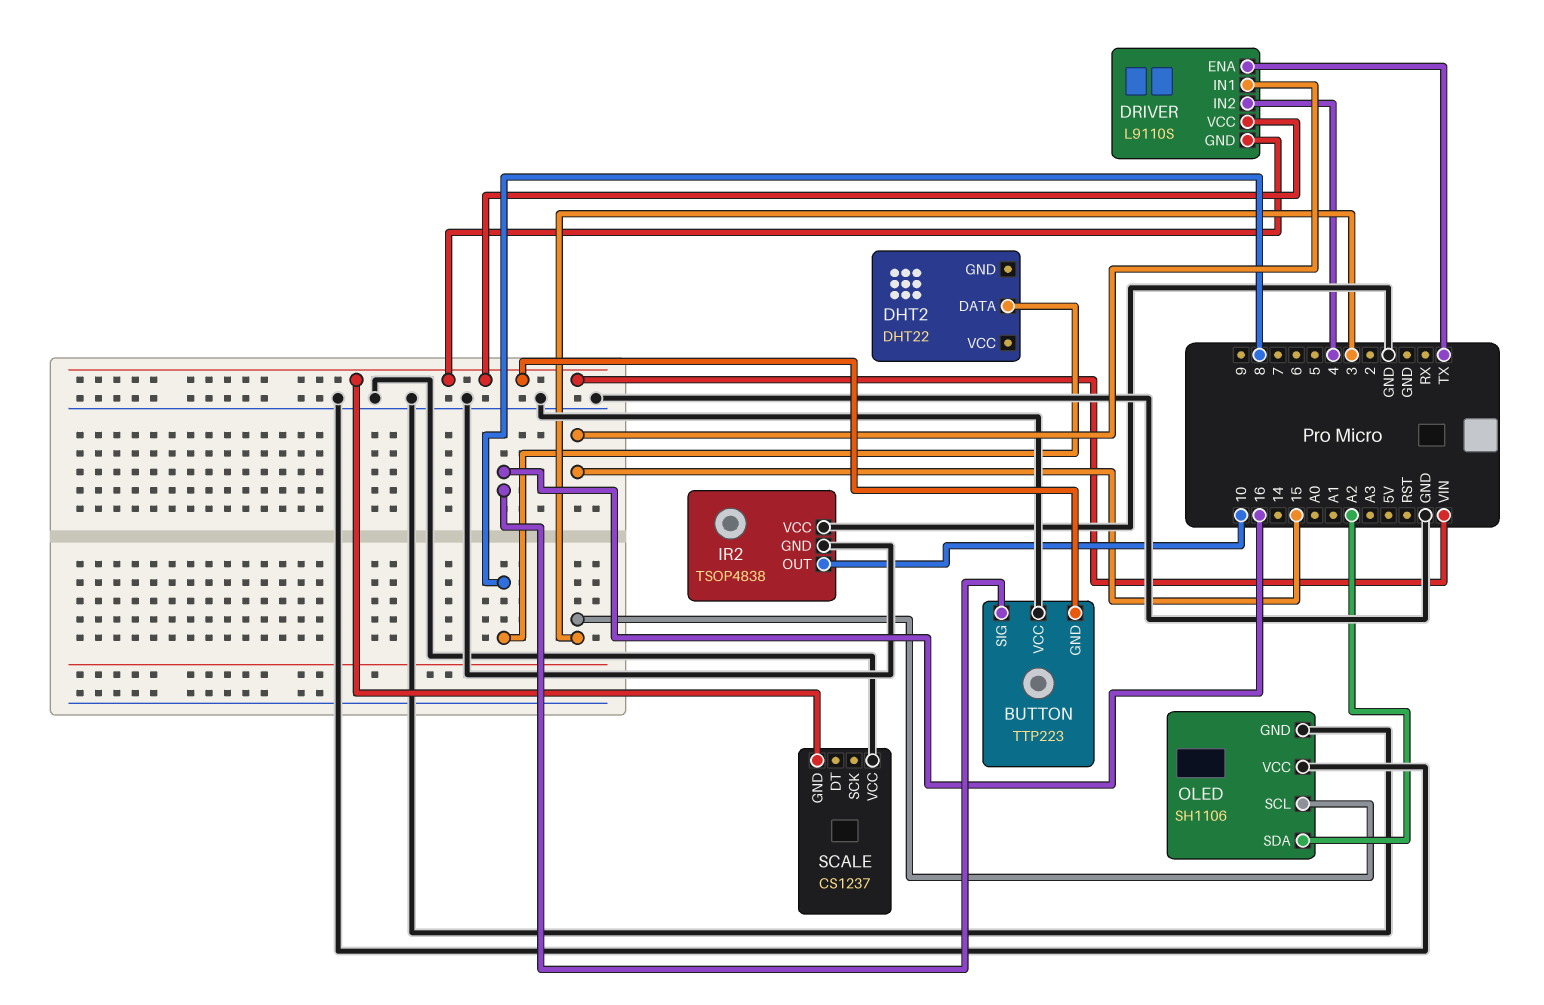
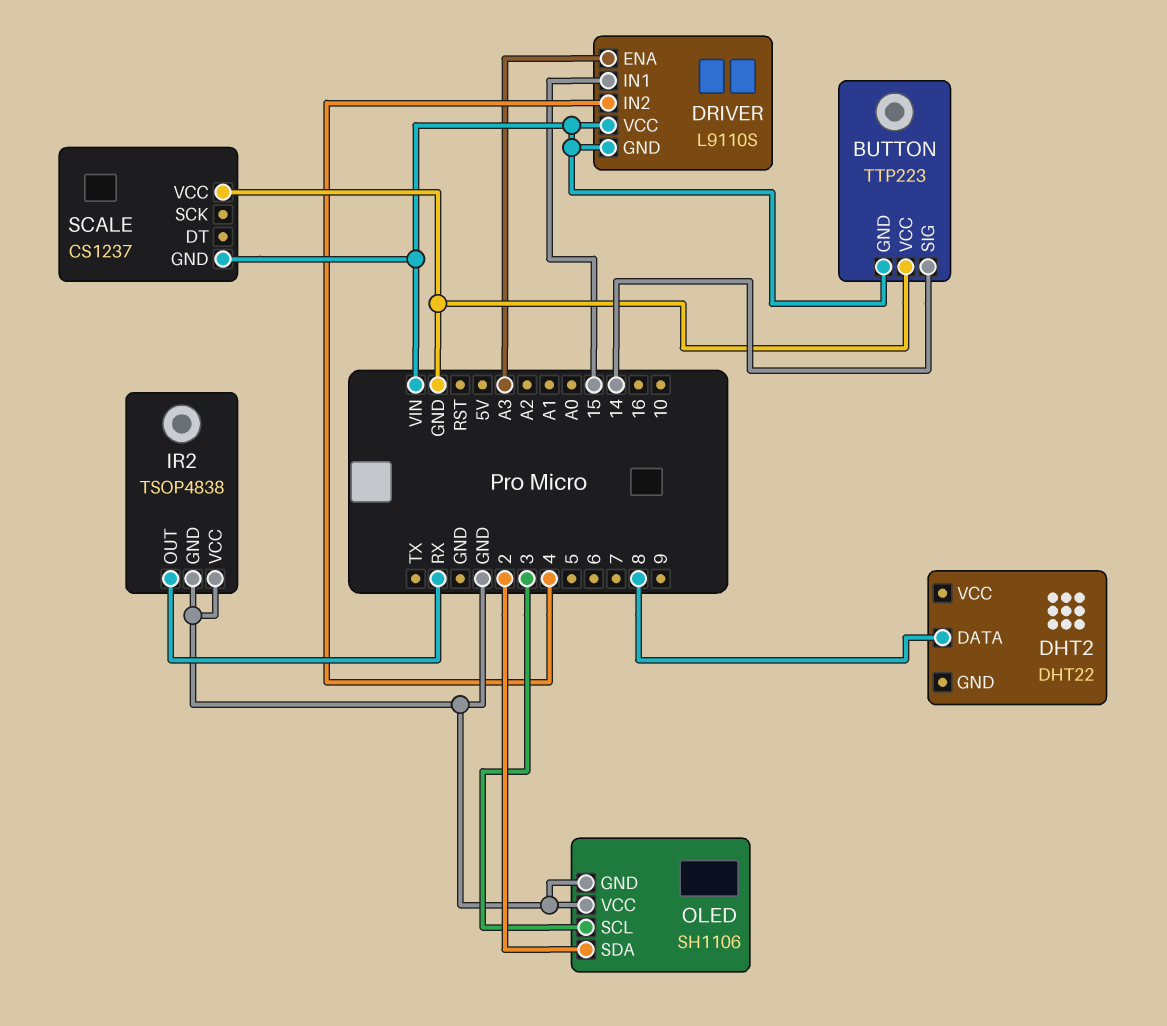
BUTTON pin SIG: 16 -> 14
DRIVER pin ENA: TX -> A3
IR2 pin OUT: 10 -> RX
OLED pin SDA: A2 -> 2

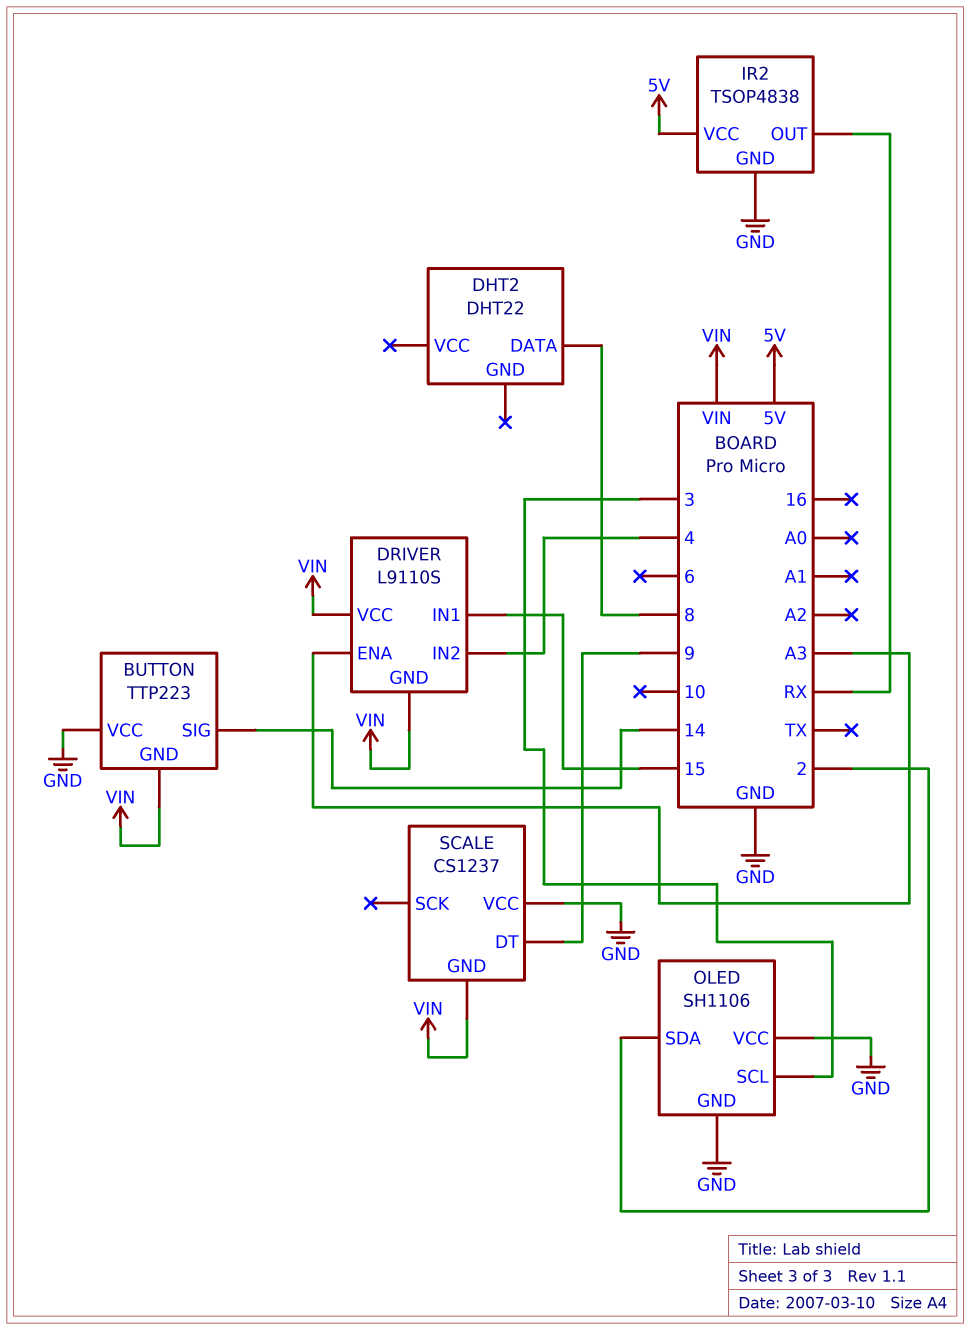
IR2 pin VCC: GND -> 5V
SCALE pin DT: none -> 9

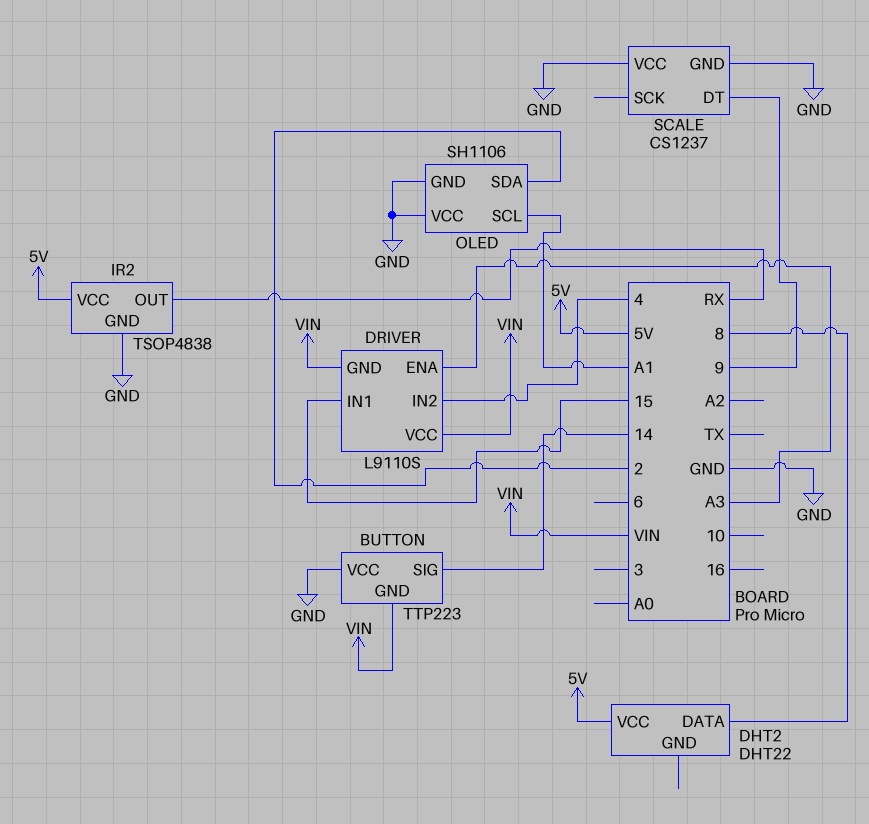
DHT2 pin VCC: none -> 5V
OLED pin SCL: 3 -> A1
SCALE pin GND: VIN -> GND

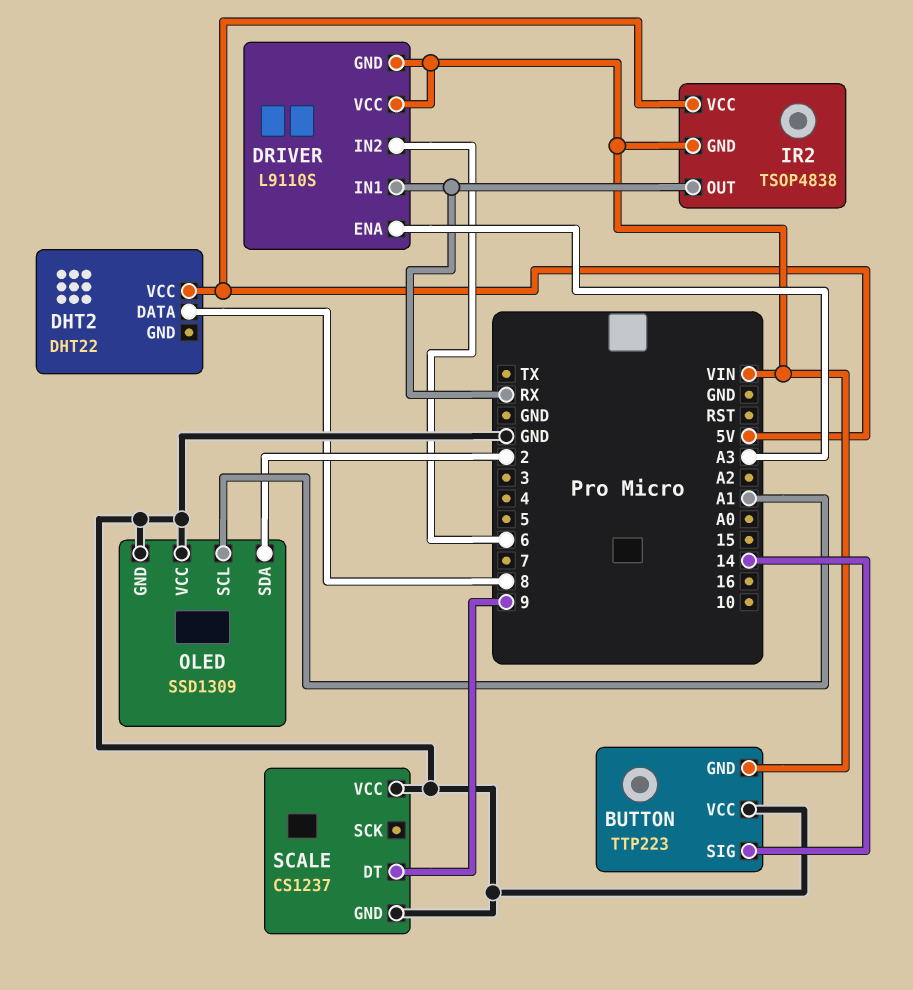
DRIVER pin IN1: 15 -> RX
DRIVER pin IN2: 4 -> 6
IR2 pin GND: GND -> VIN
OLED: SH1106 -> SSD1309

